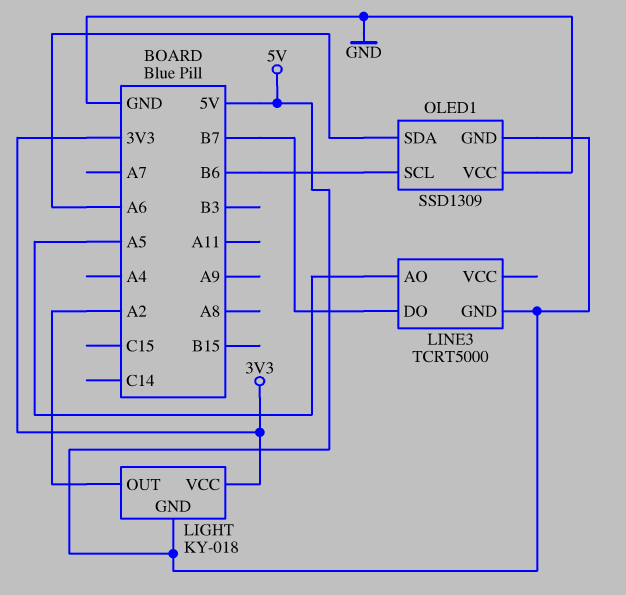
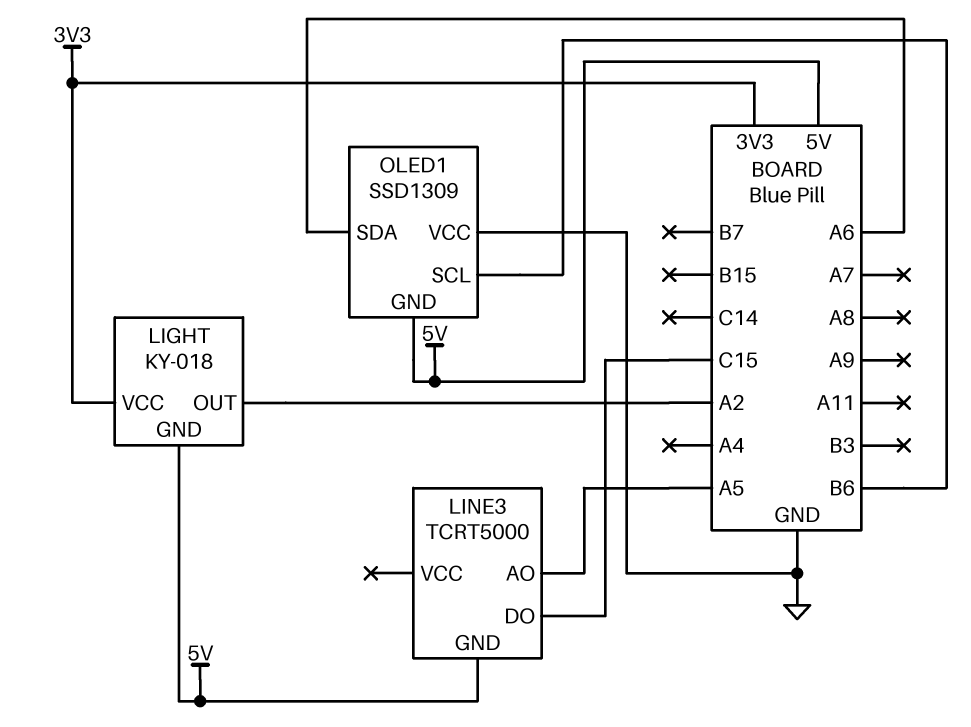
LINE3 pin DO: B7 -> C15

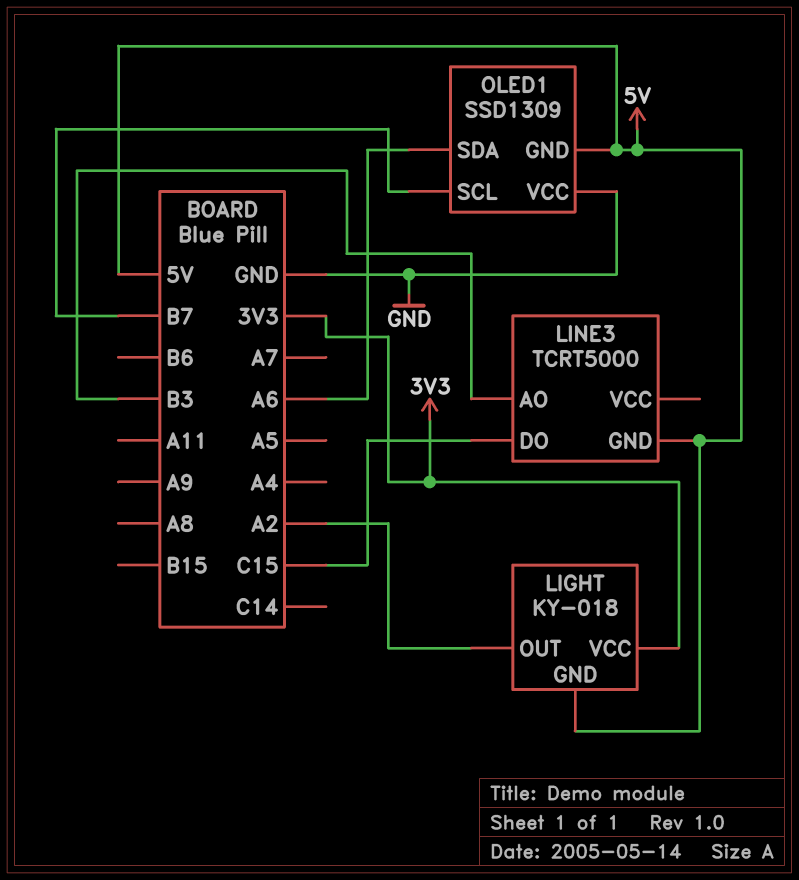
LINE3 pin AO: A5 -> B3
OLED1 pin SCL: B6 -> B7

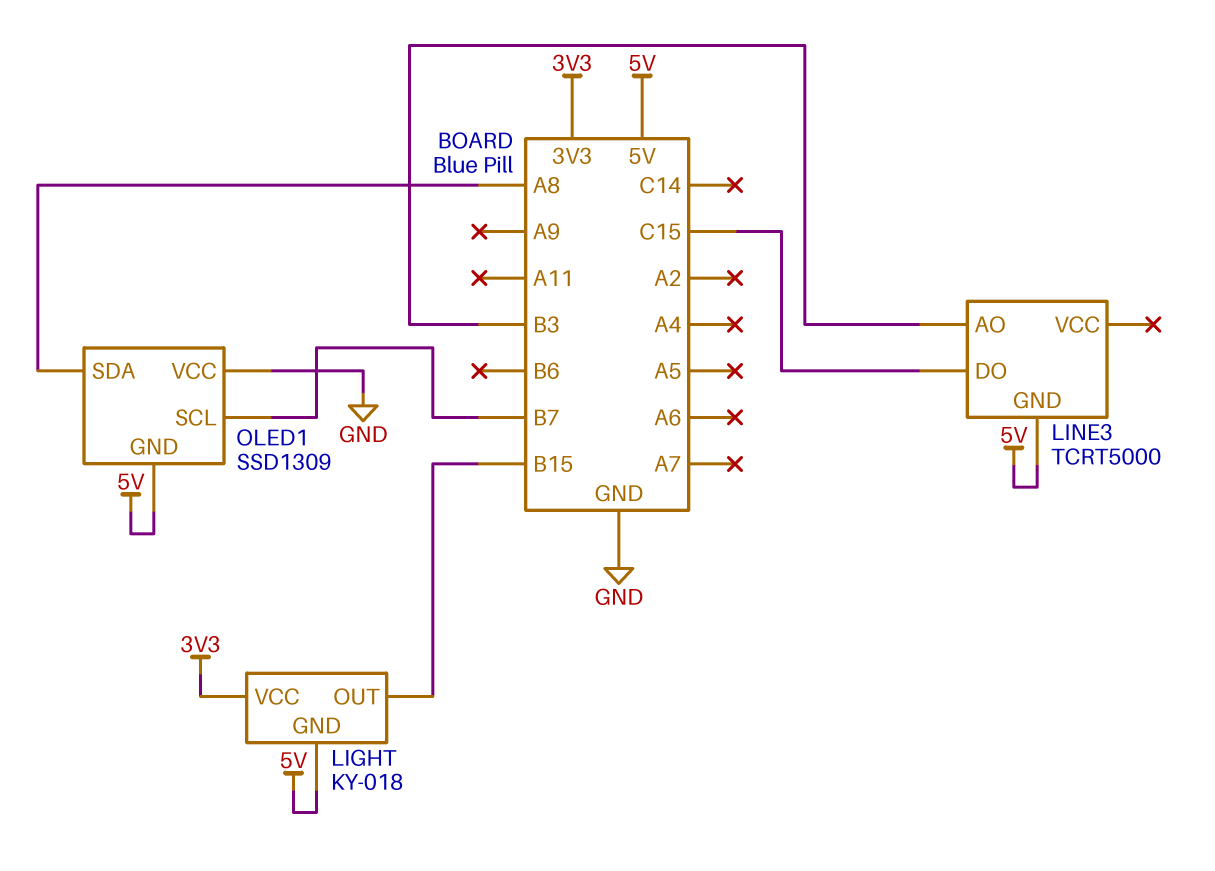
LIGHT pin OUT: A2 -> B15
OLED1 pin SDA: A6 -> A8

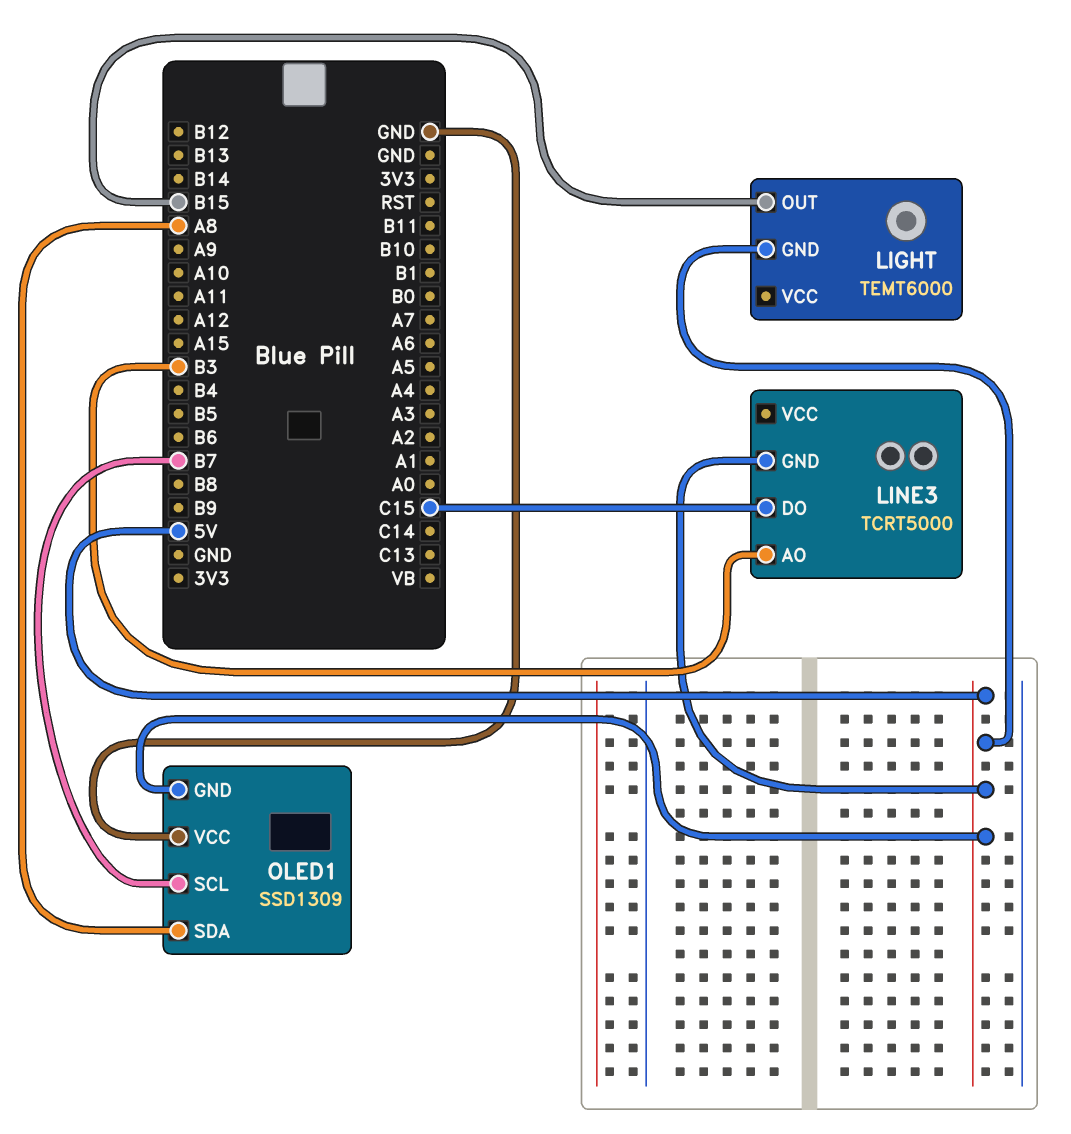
LIGHT: KY-018 -> TEMT6000
LIGHT pin VCC: 3V3 -> none

